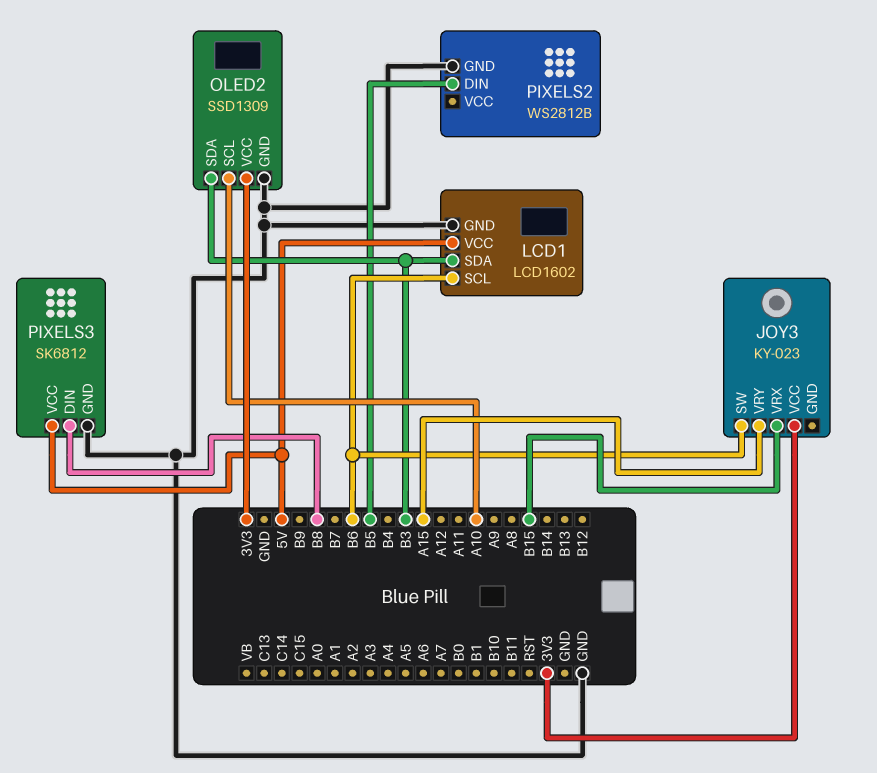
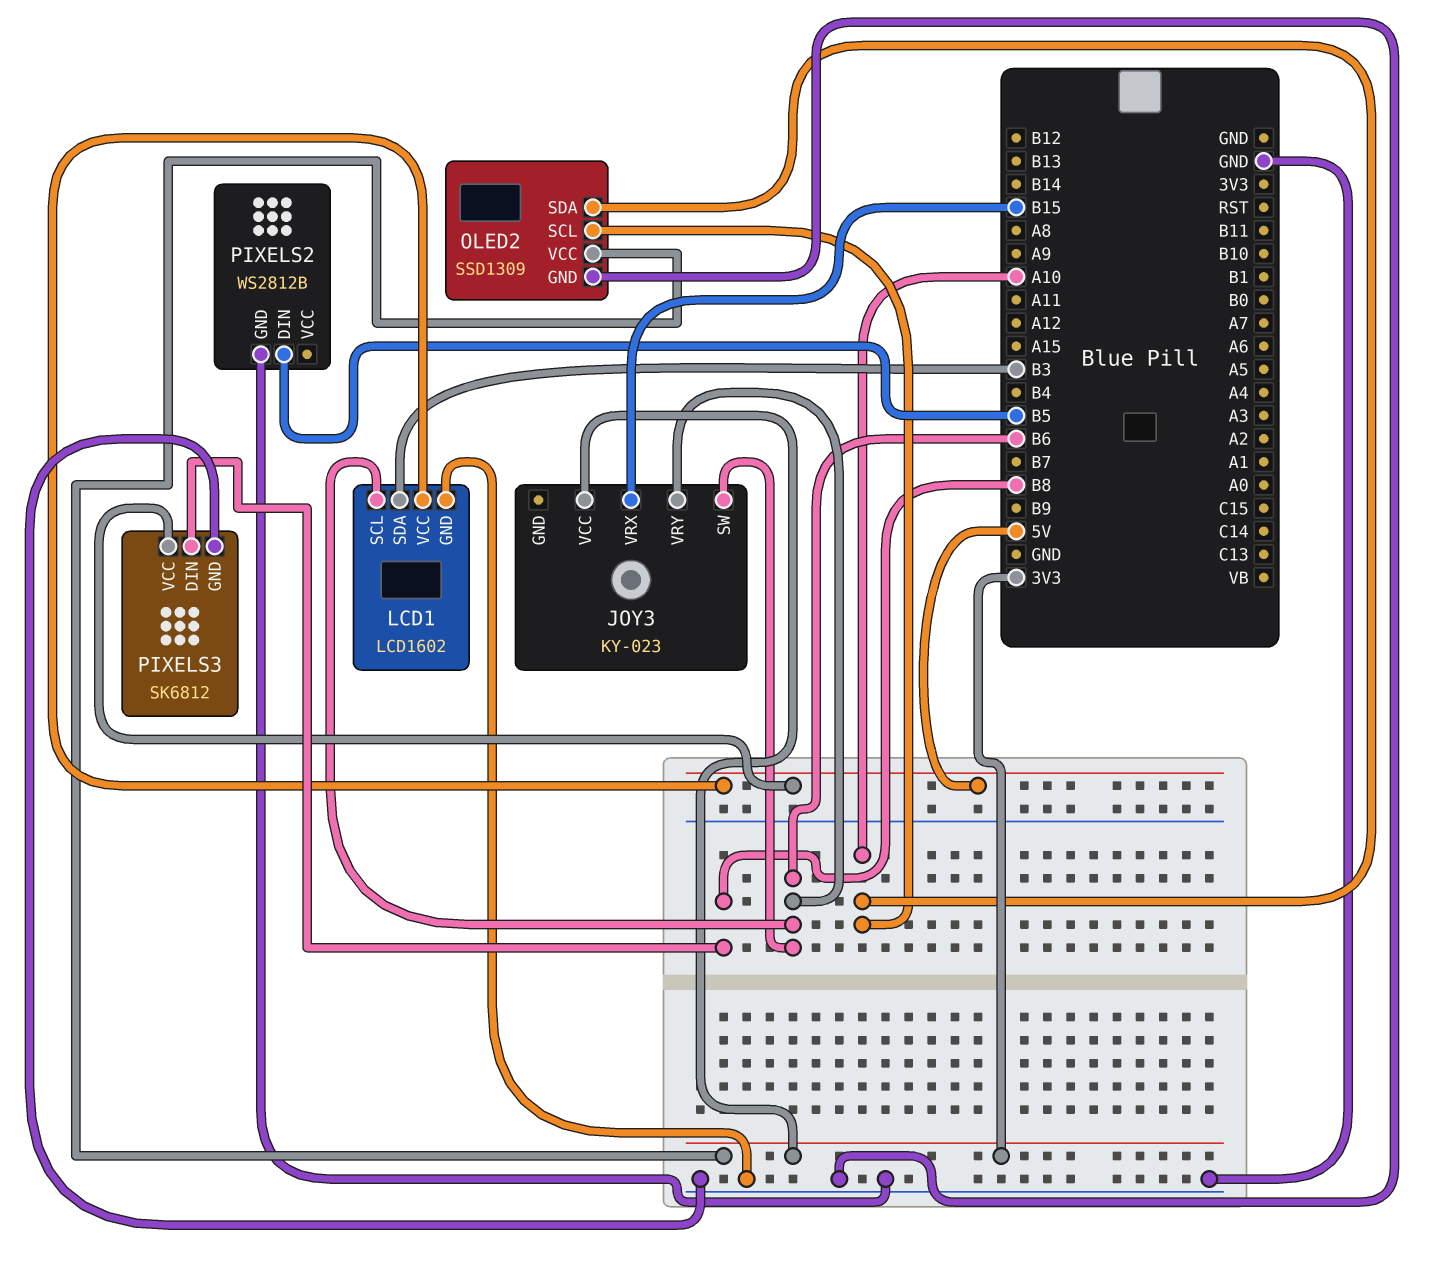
JOY3 pin VRY: A15 -> B6
OLED2 pin SDA: B3 -> A10

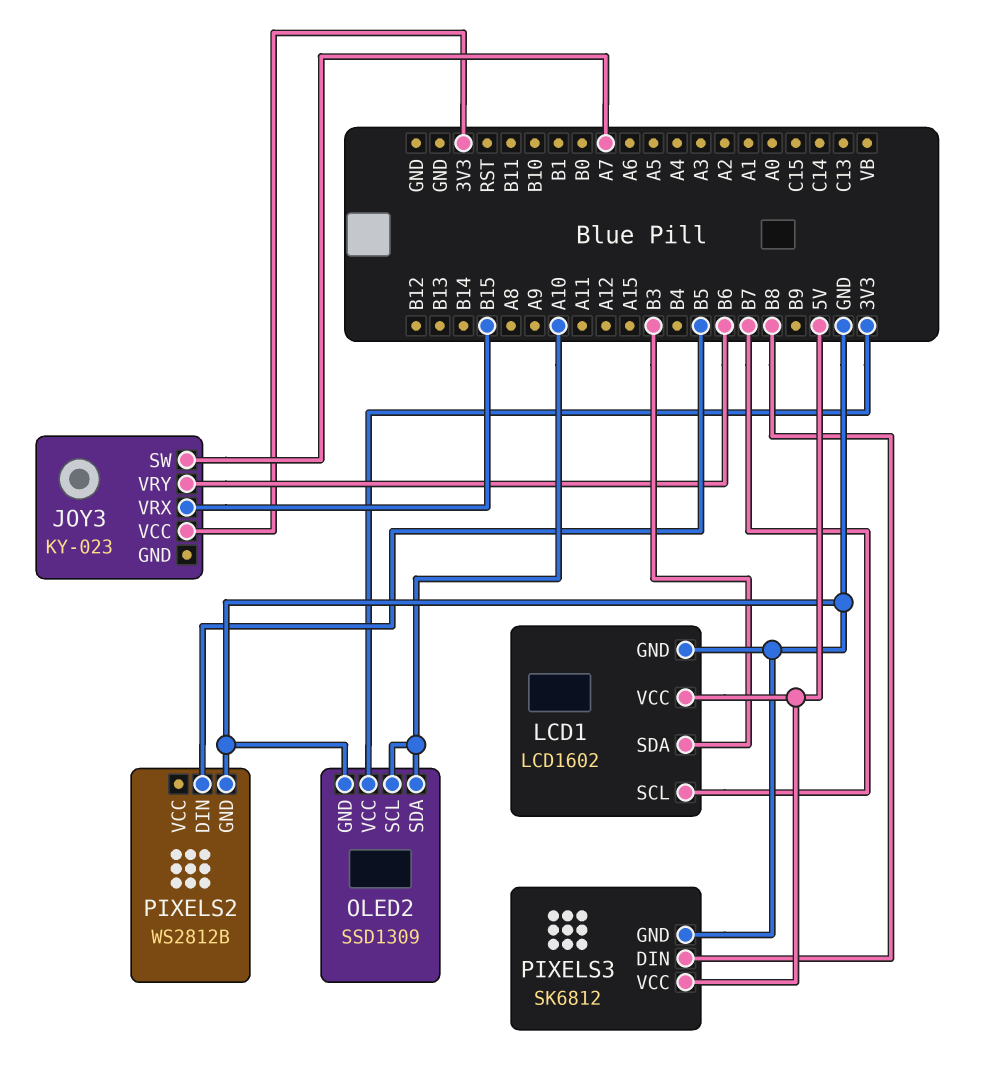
JOY3 pin SW: B6 -> A7
LCD1 pin SCL: B6 -> B7

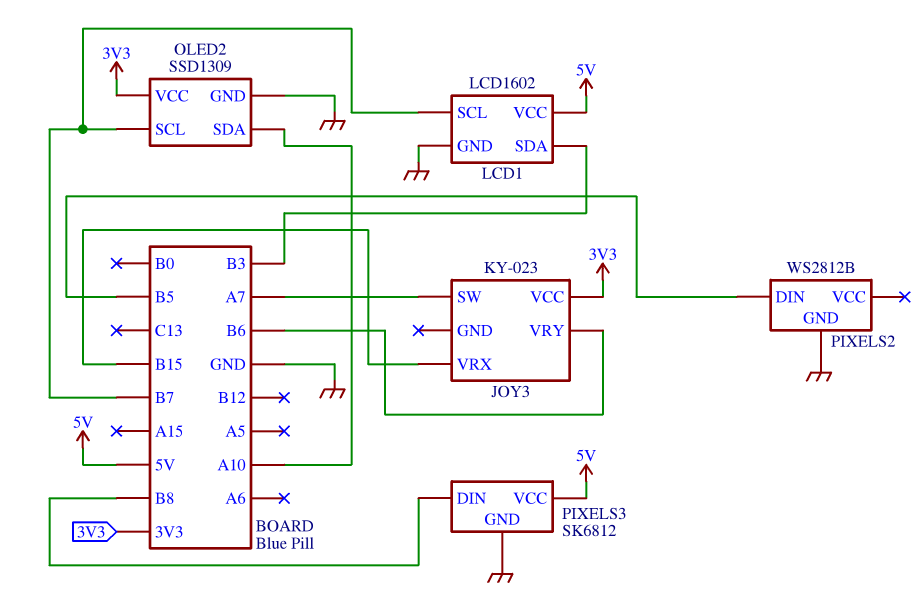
OLED2 pin SCL: A10 -> B7

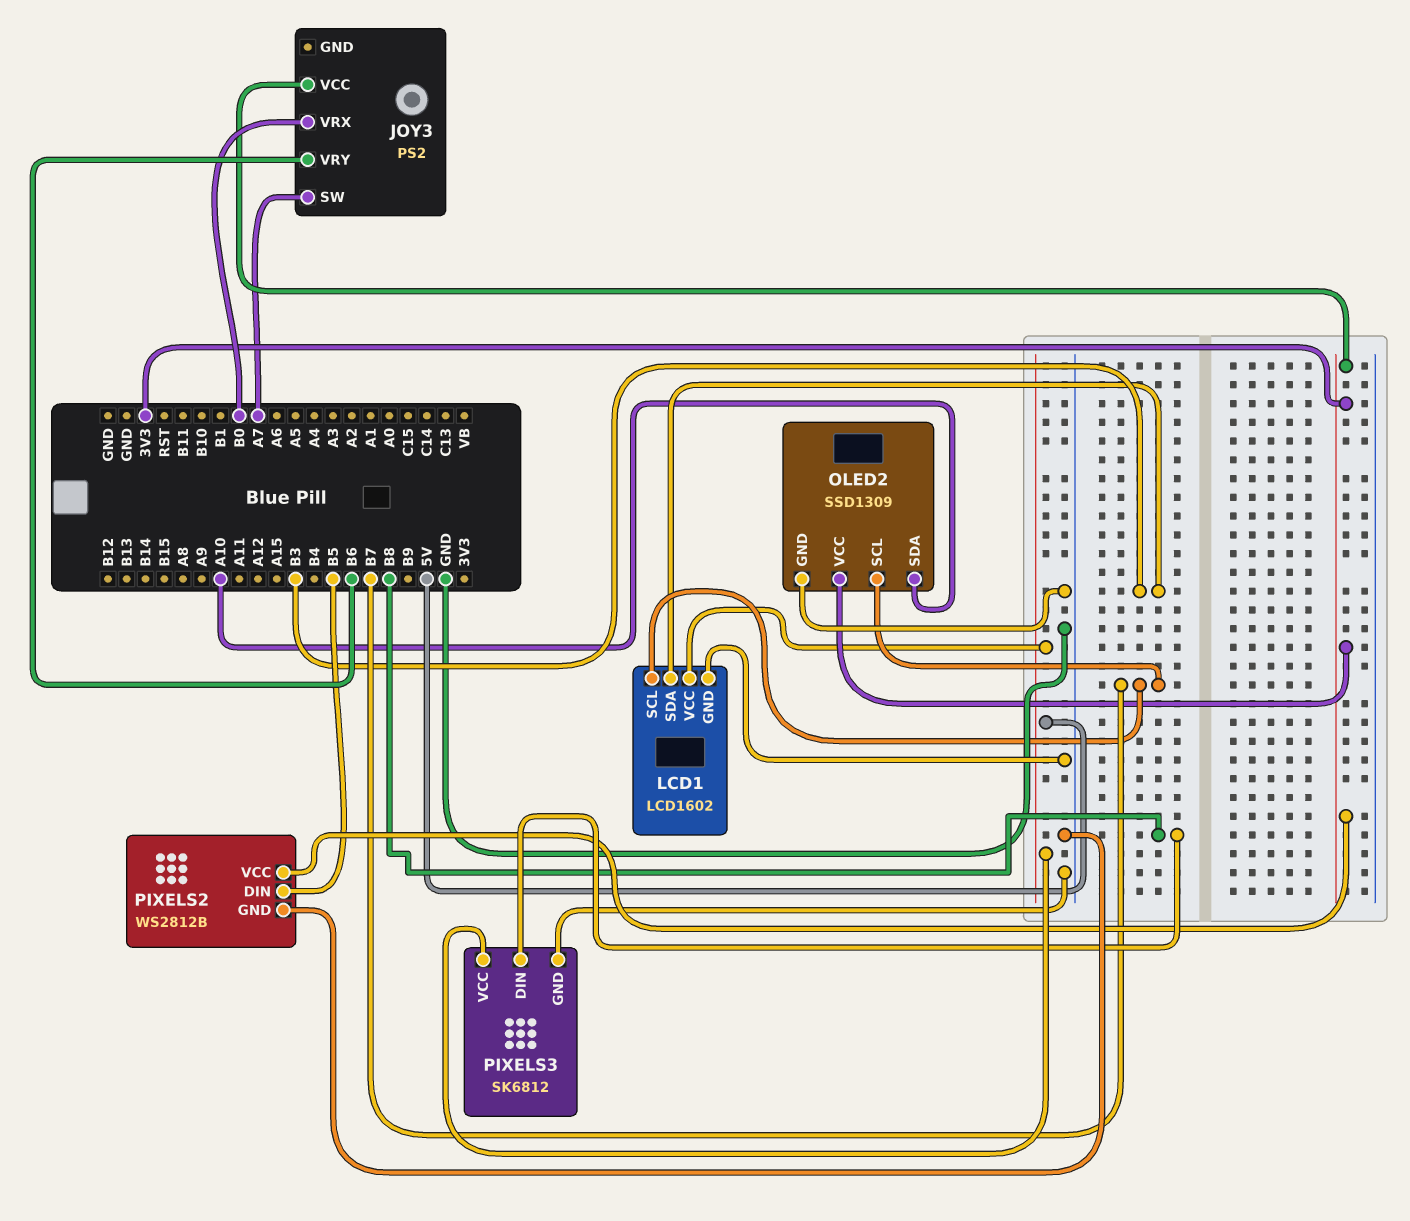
JOY3: KY-023 -> PS2
JOY3 pin VRX: B15 -> B0
PIXELS2 pin VCC: none -> 3V3

